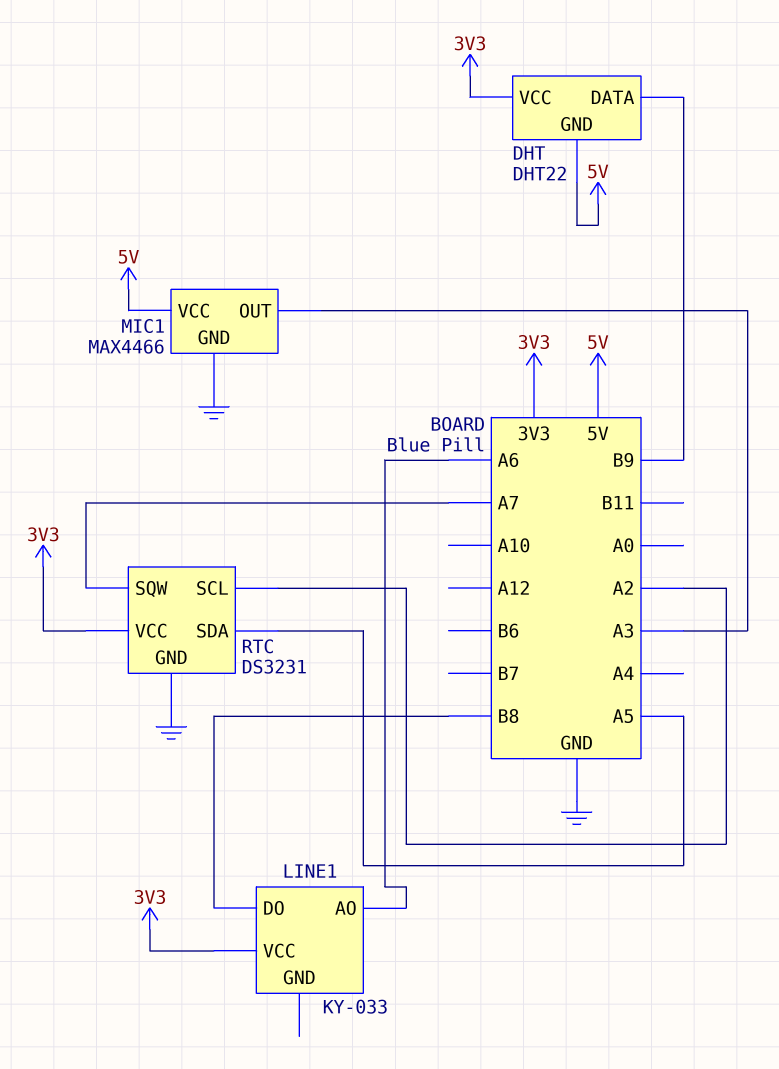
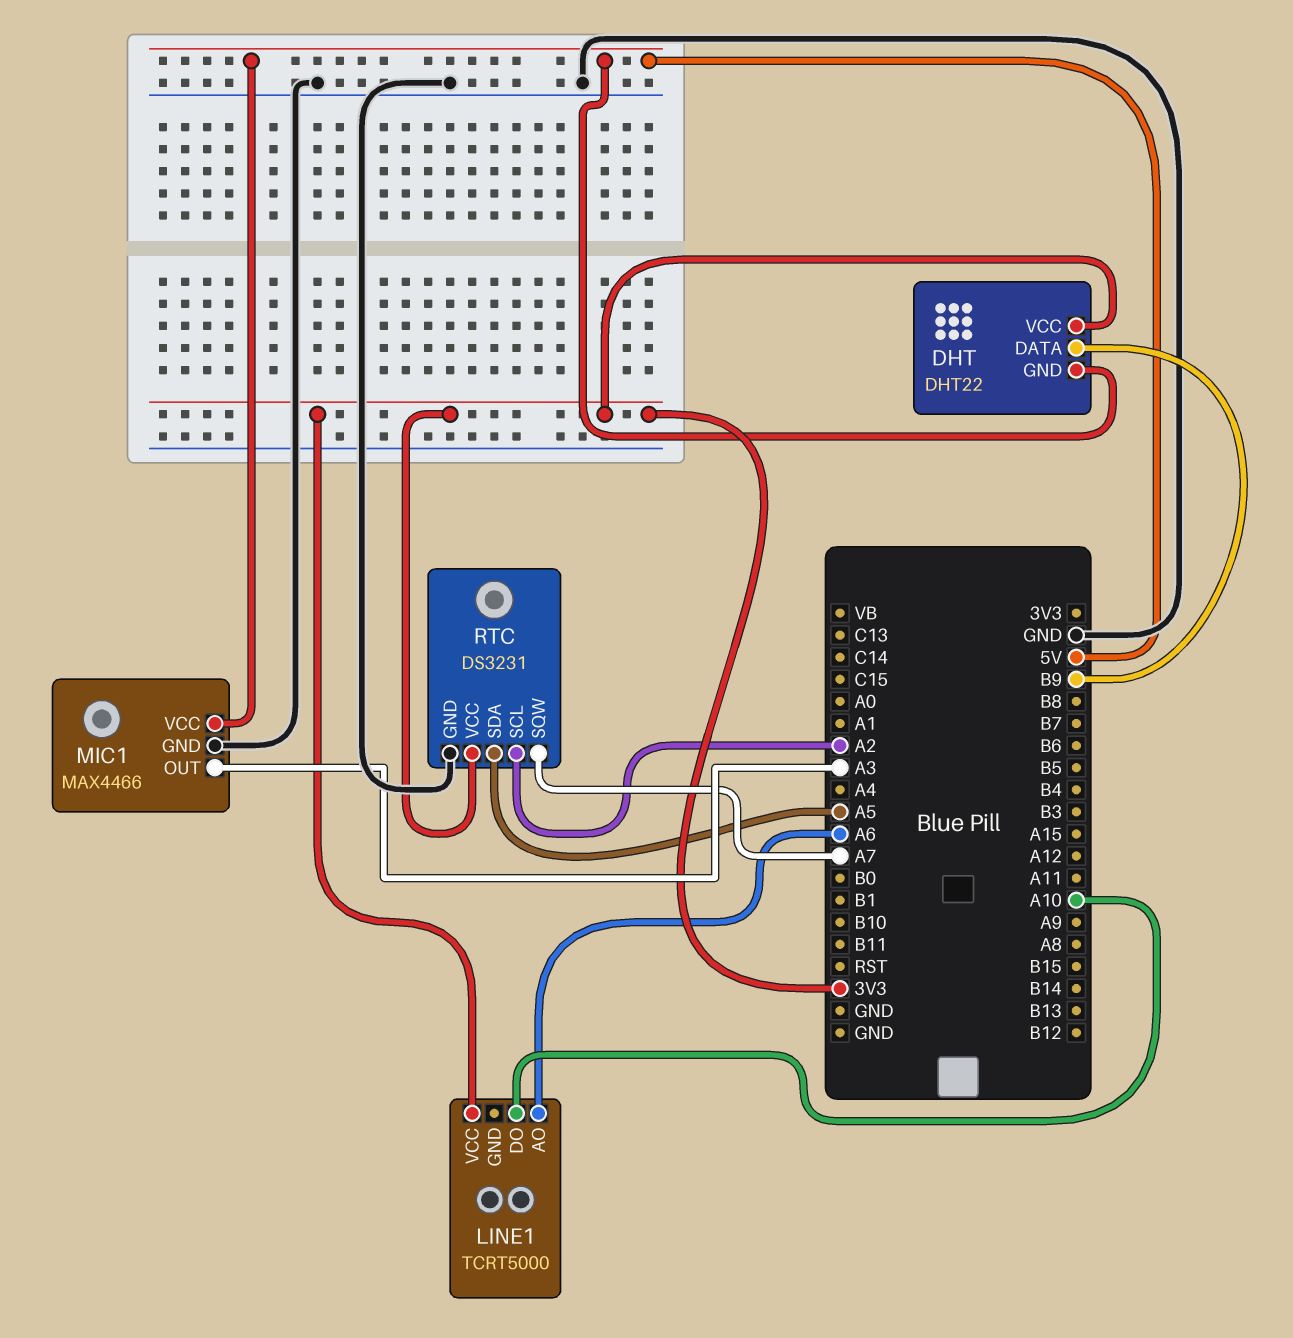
LINE1: KY-033 -> TCRT5000
LINE1 pin DO: B8 -> A10

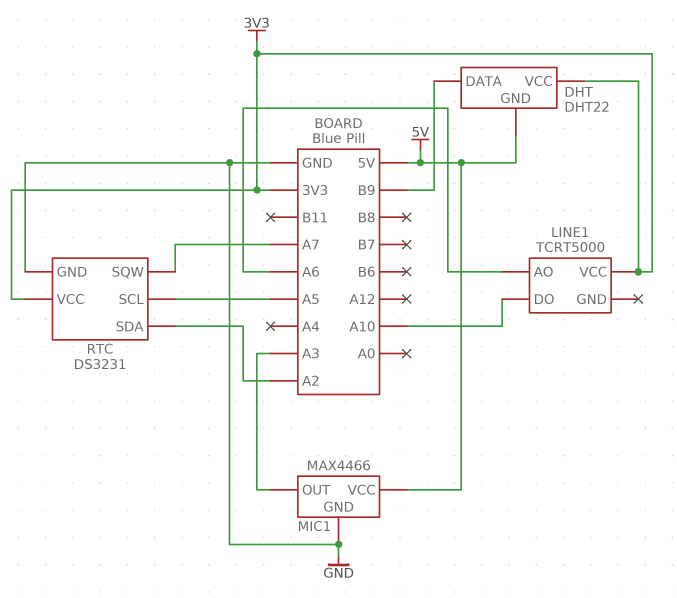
RTC pin SCL: A2 -> A5
RTC pin SDA: A5 -> A2

